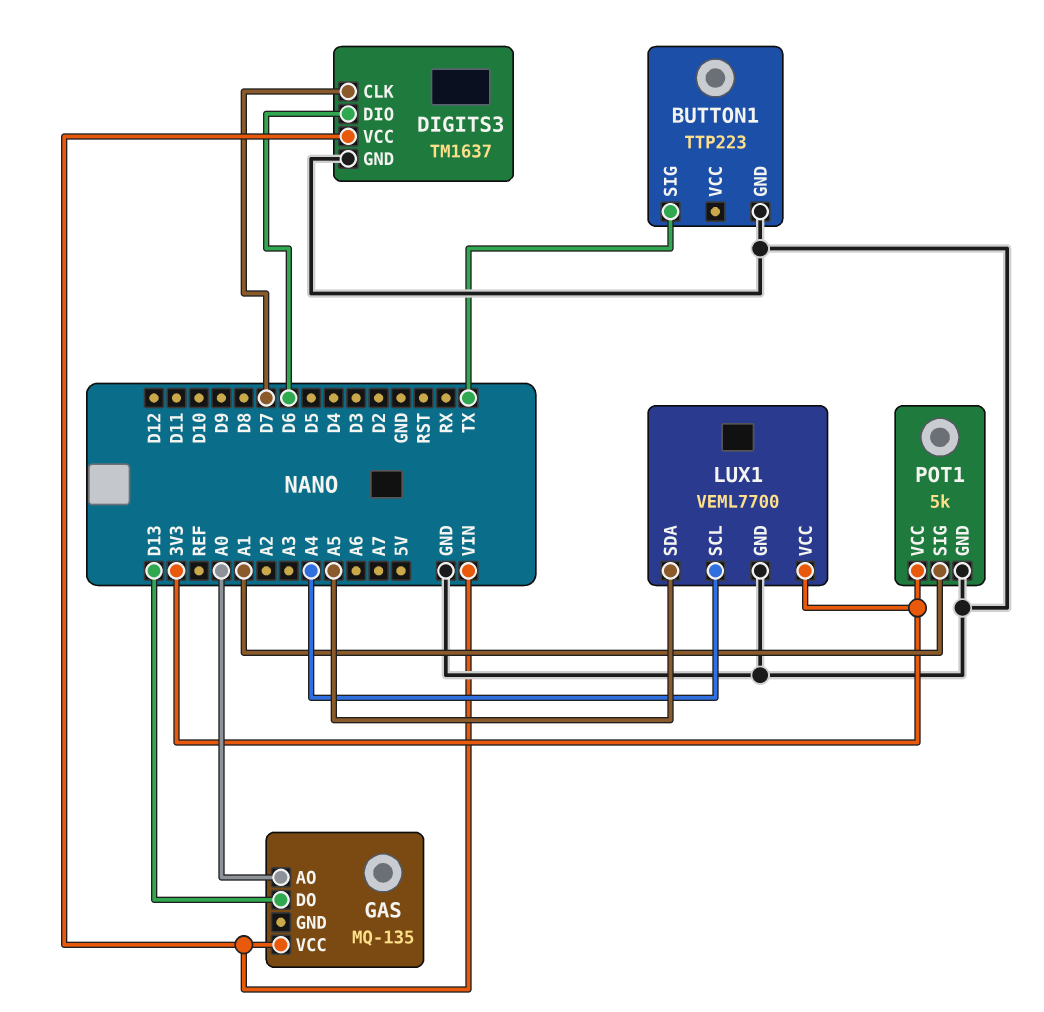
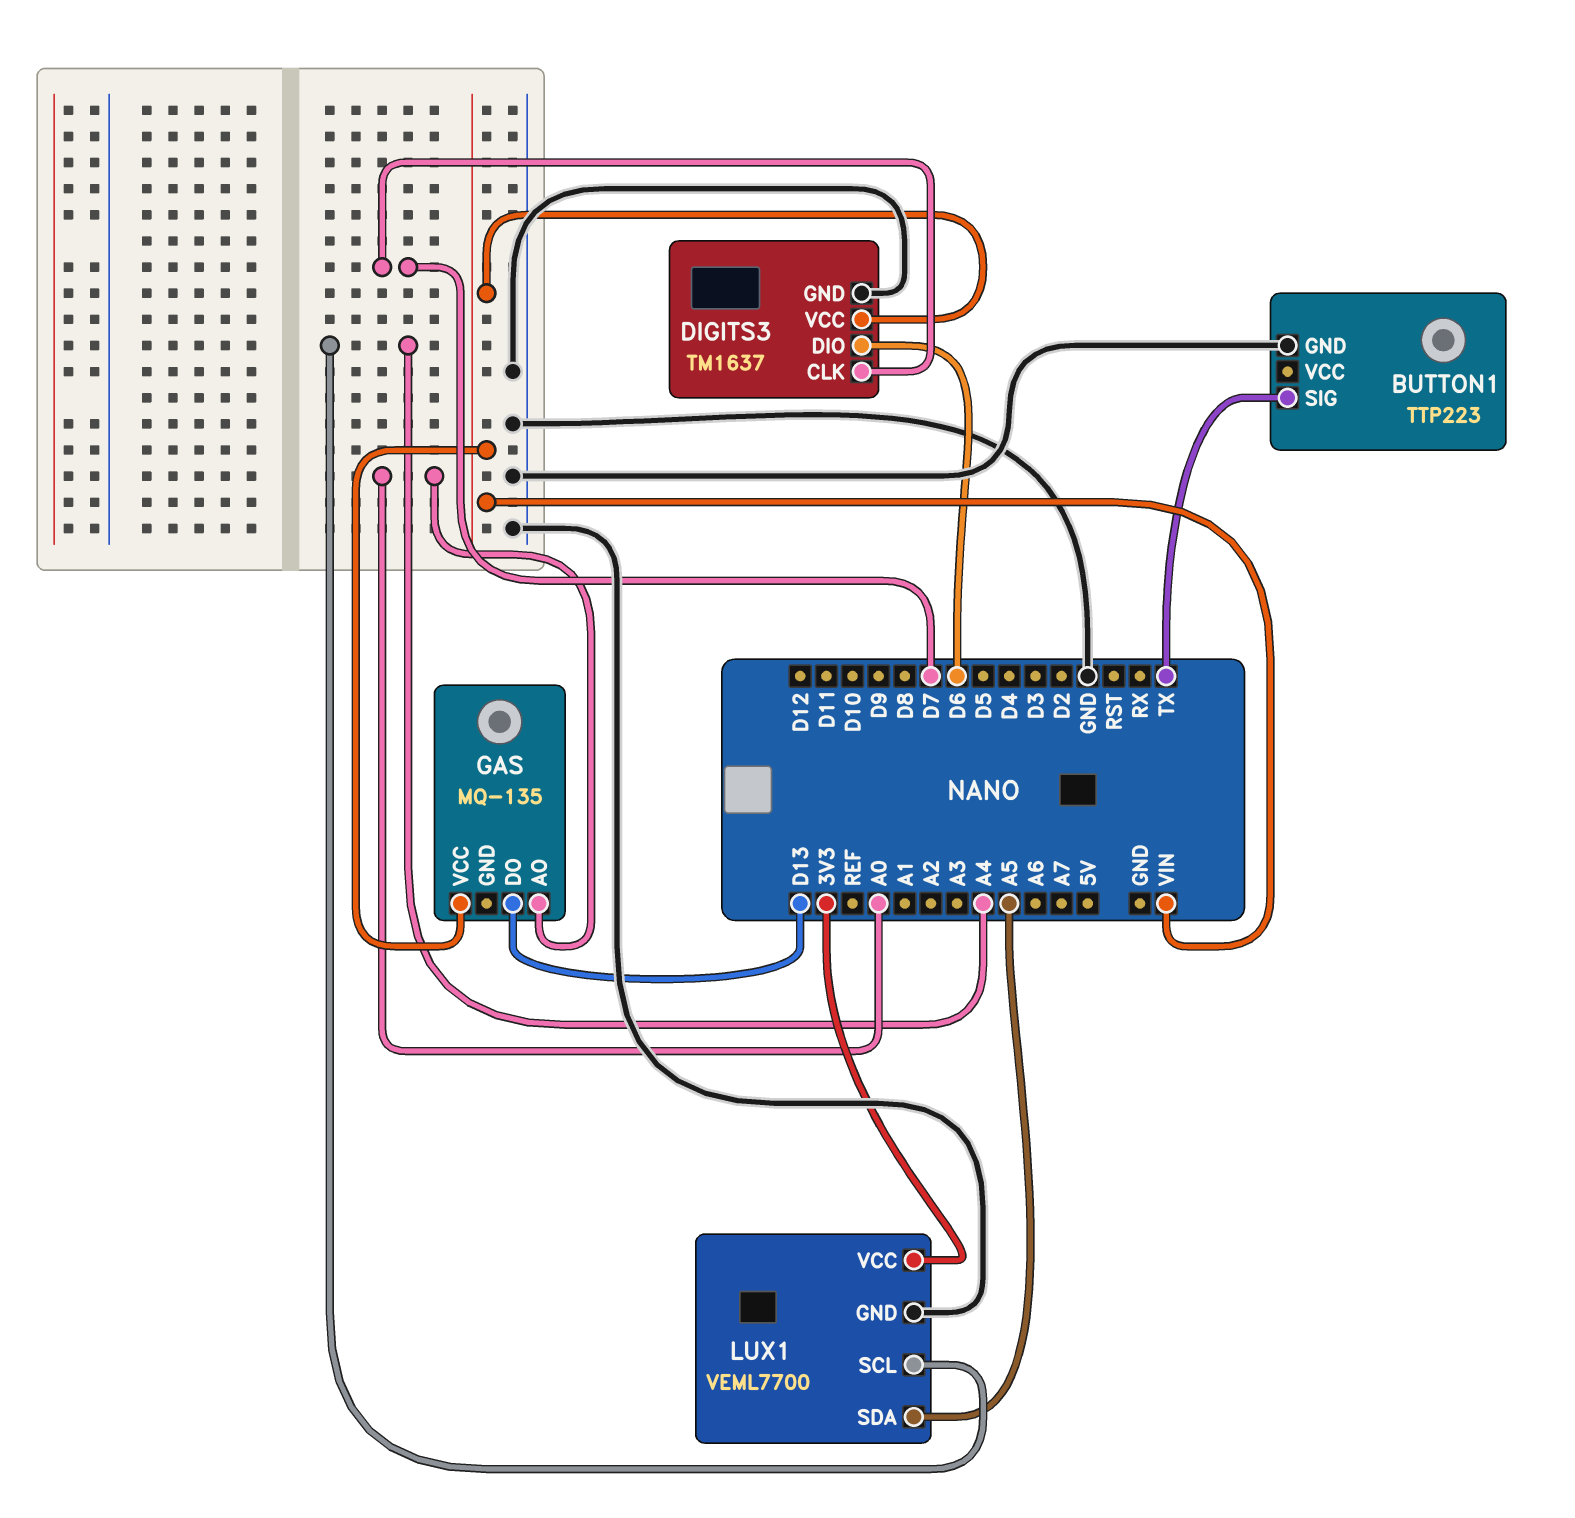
POT1: 5k -> none
POT1 pin GND: GND -> none
POT1 pin SIG: A1 -> none
POT1 pin VCC: 3V3 -> none

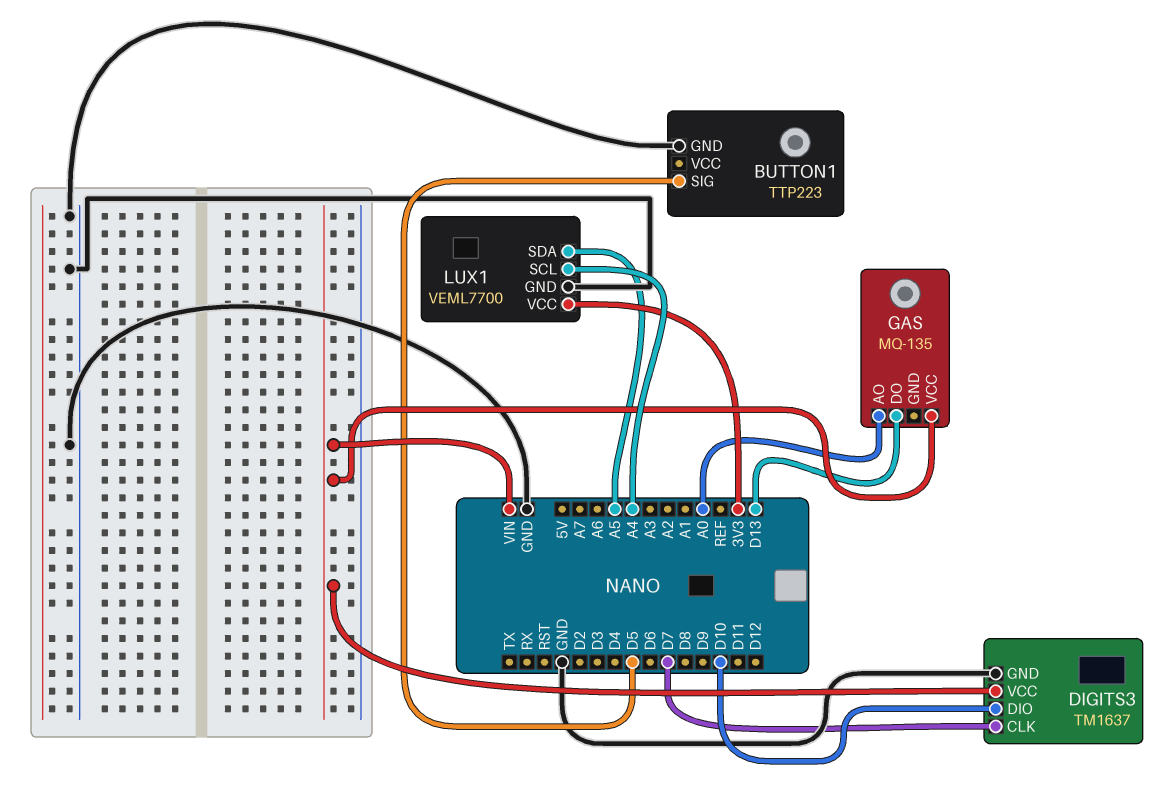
BUTTON1 pin SIG: TX -> D5
DIGITS3 pin DIO: D6 -> D10

